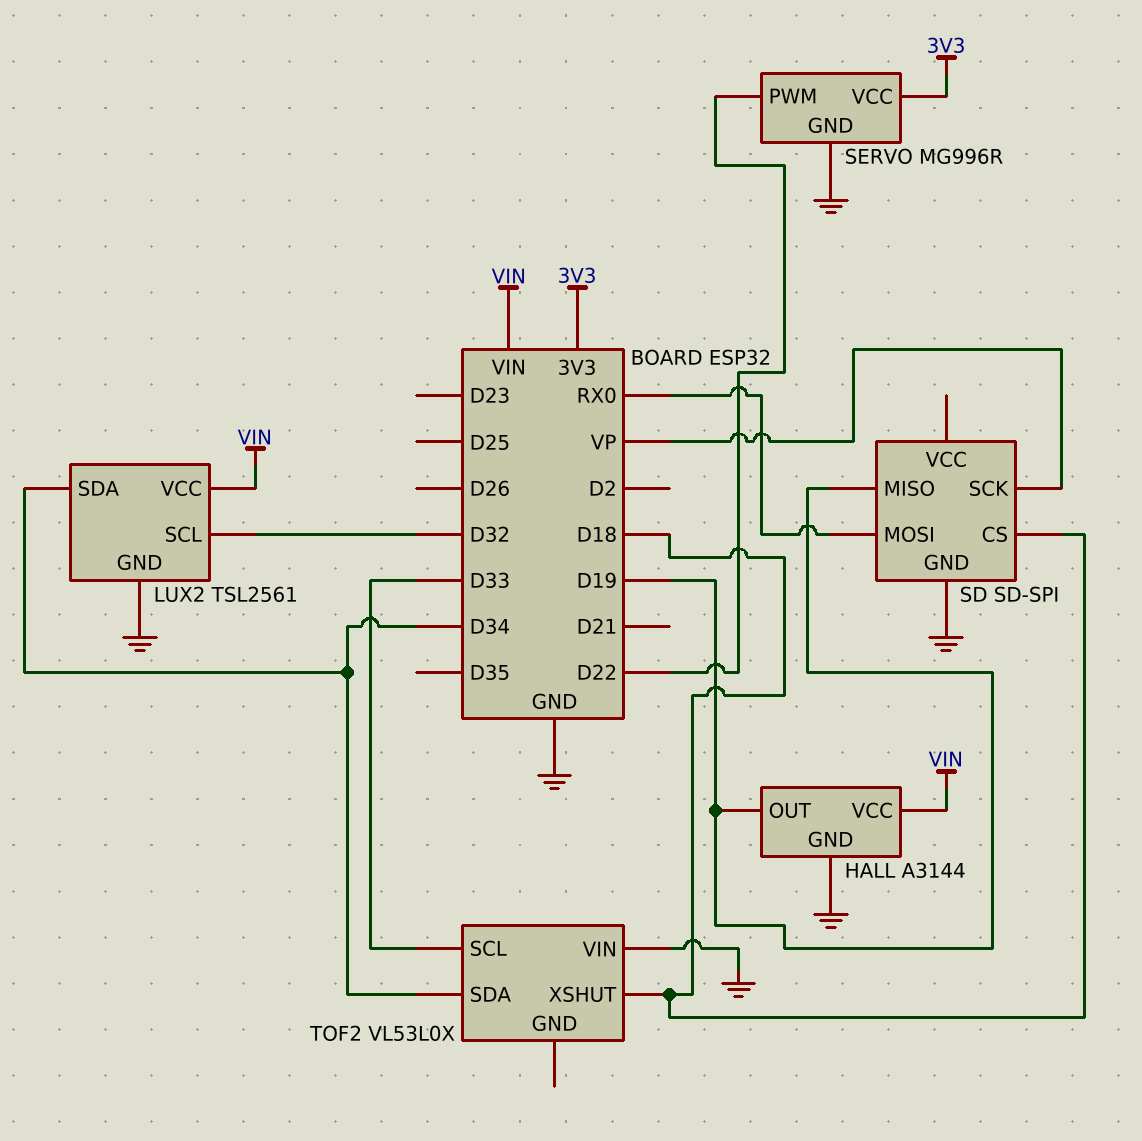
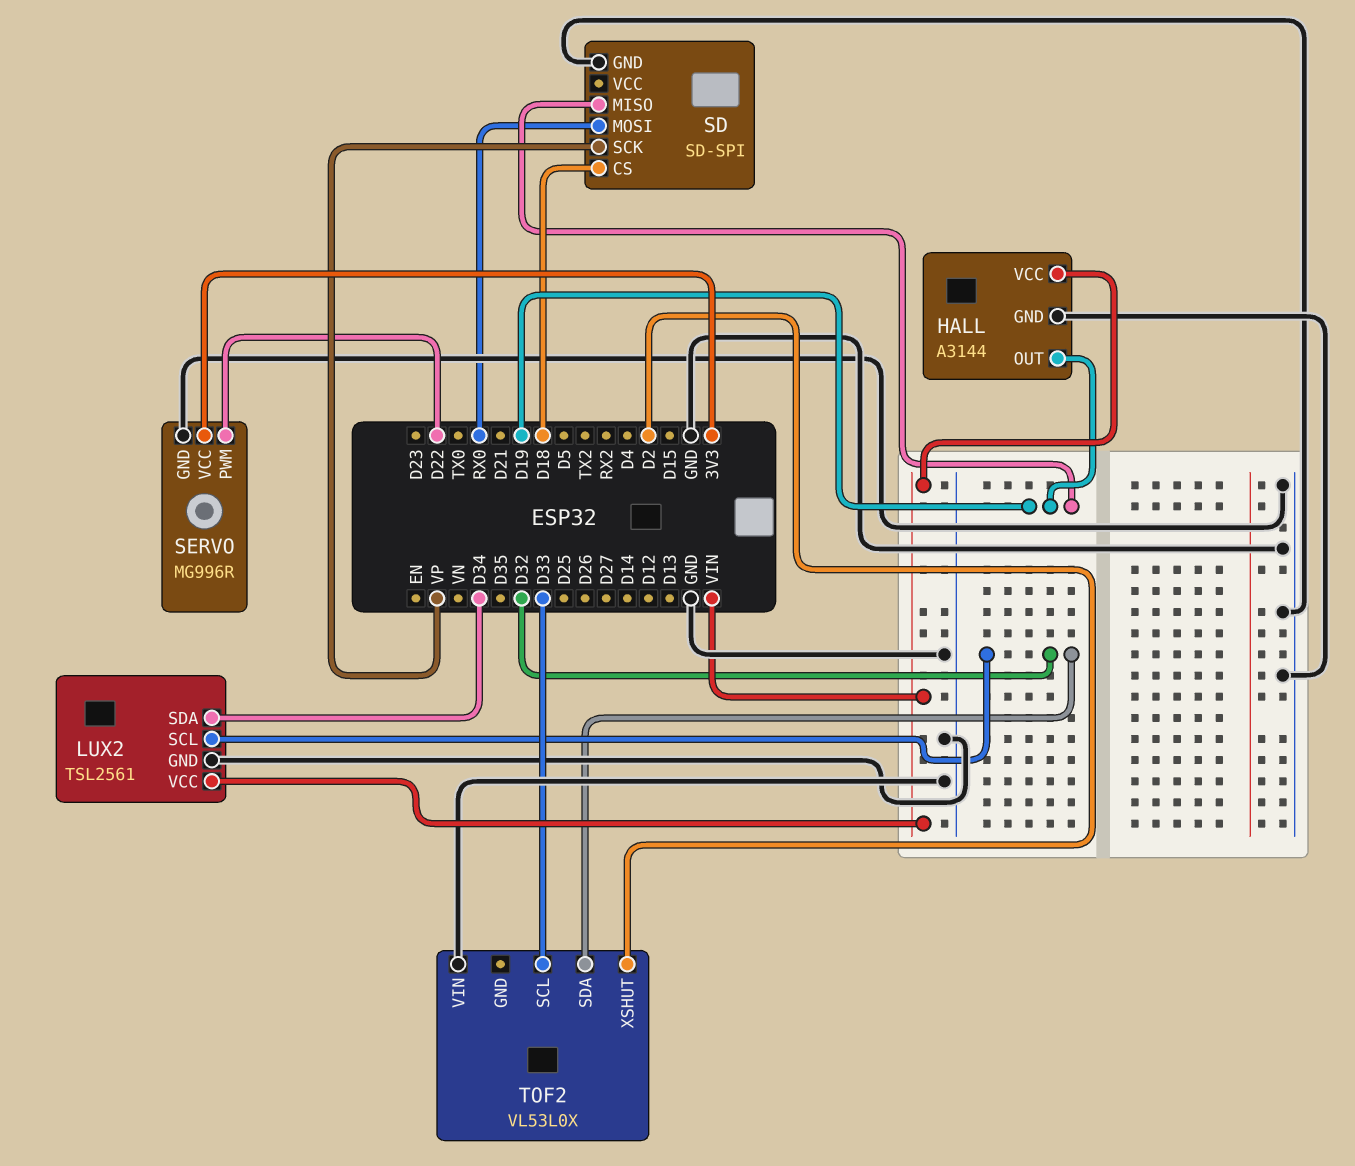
TOF2 pin SDA: D34 -> D32
TOF2 pin XSHUT: D18 -> D2

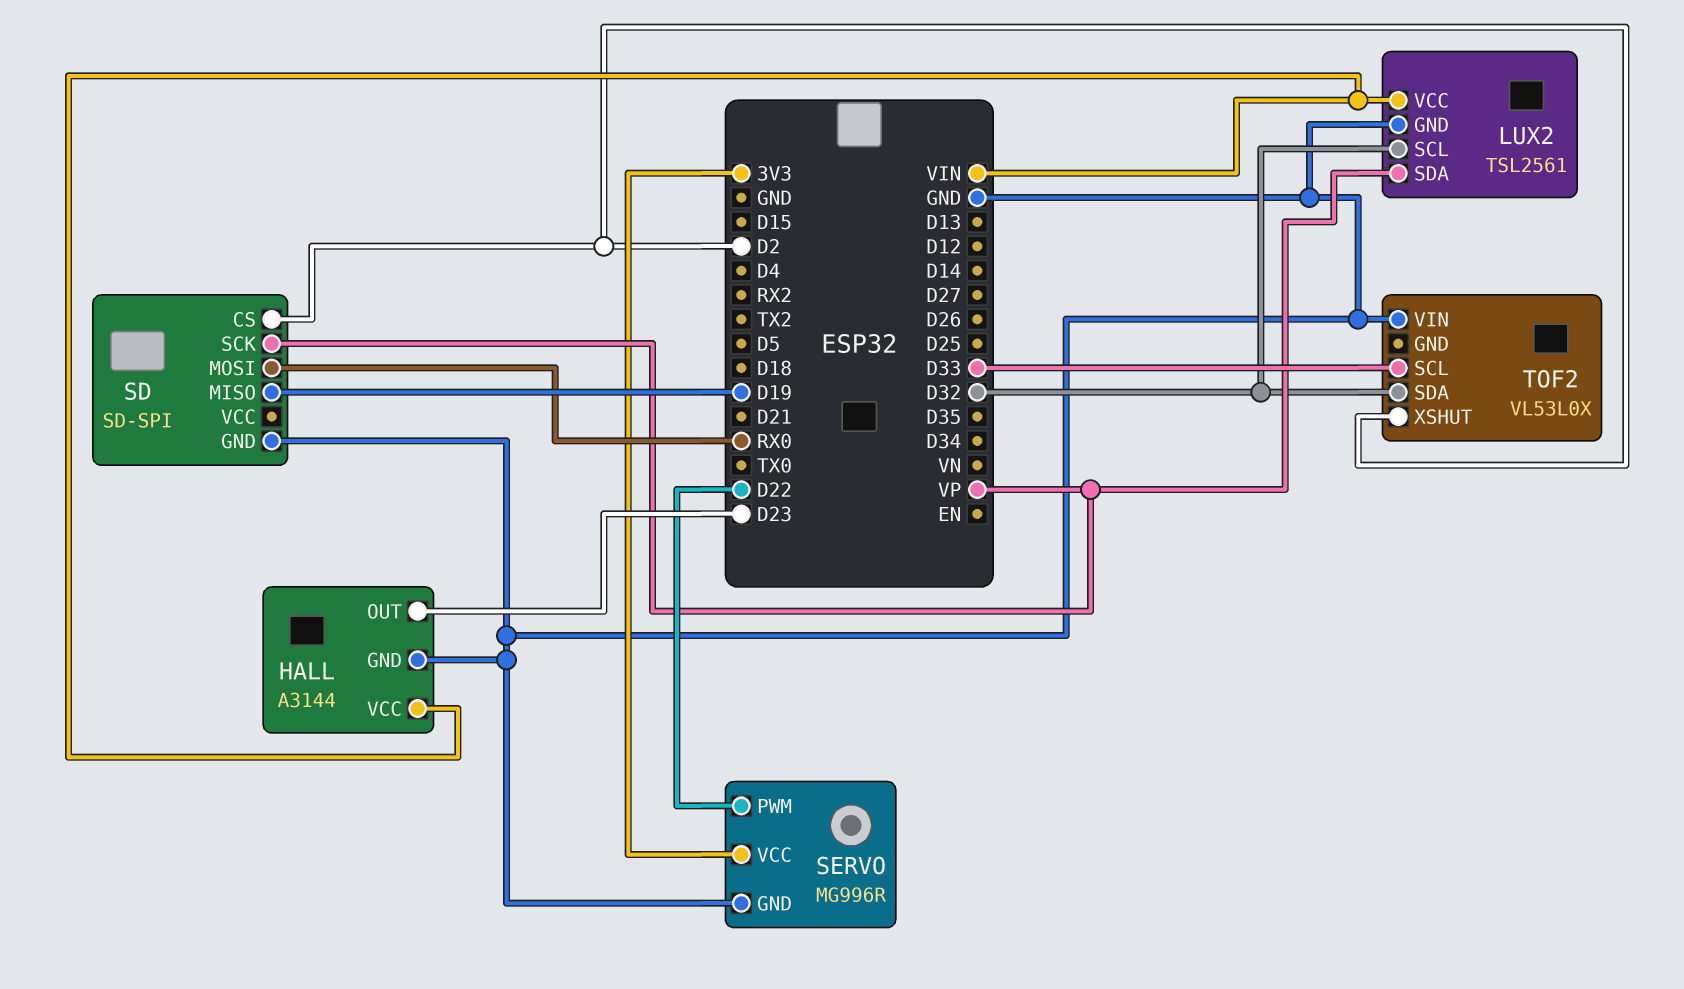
HALL pin OUT: D19 -> D23
LUX2 pin SDA: D34 -> VP
SD pin CS: D18 -> D2

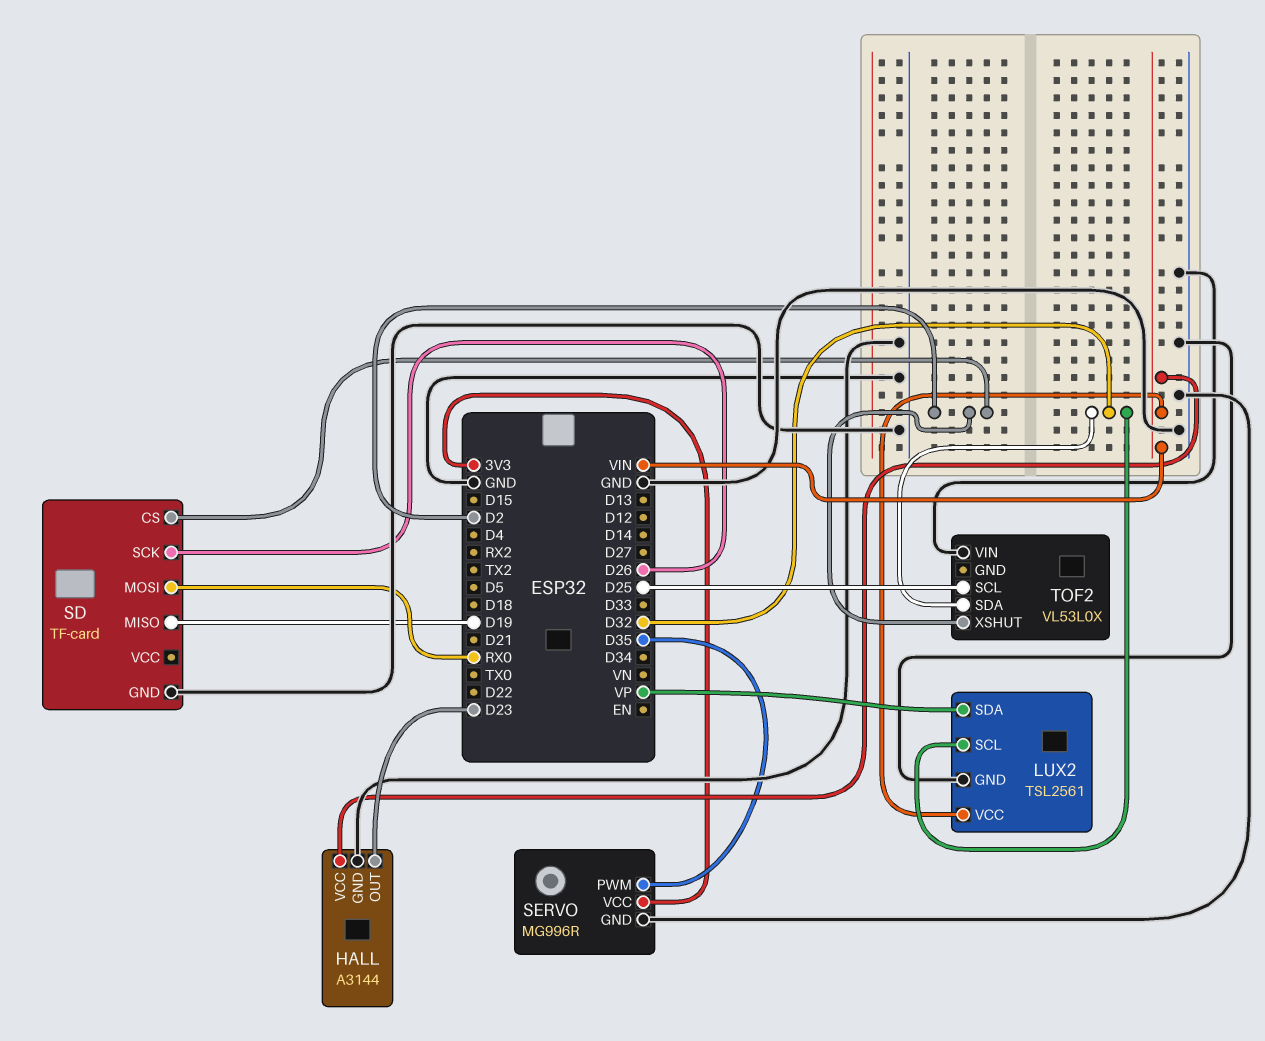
SD: SD-SPI -> TF-card
SD pin SCK: VP -> D26
SERVO pin PWM: D22 -> D35
TOF2 pin SCL: D33 -> D25

